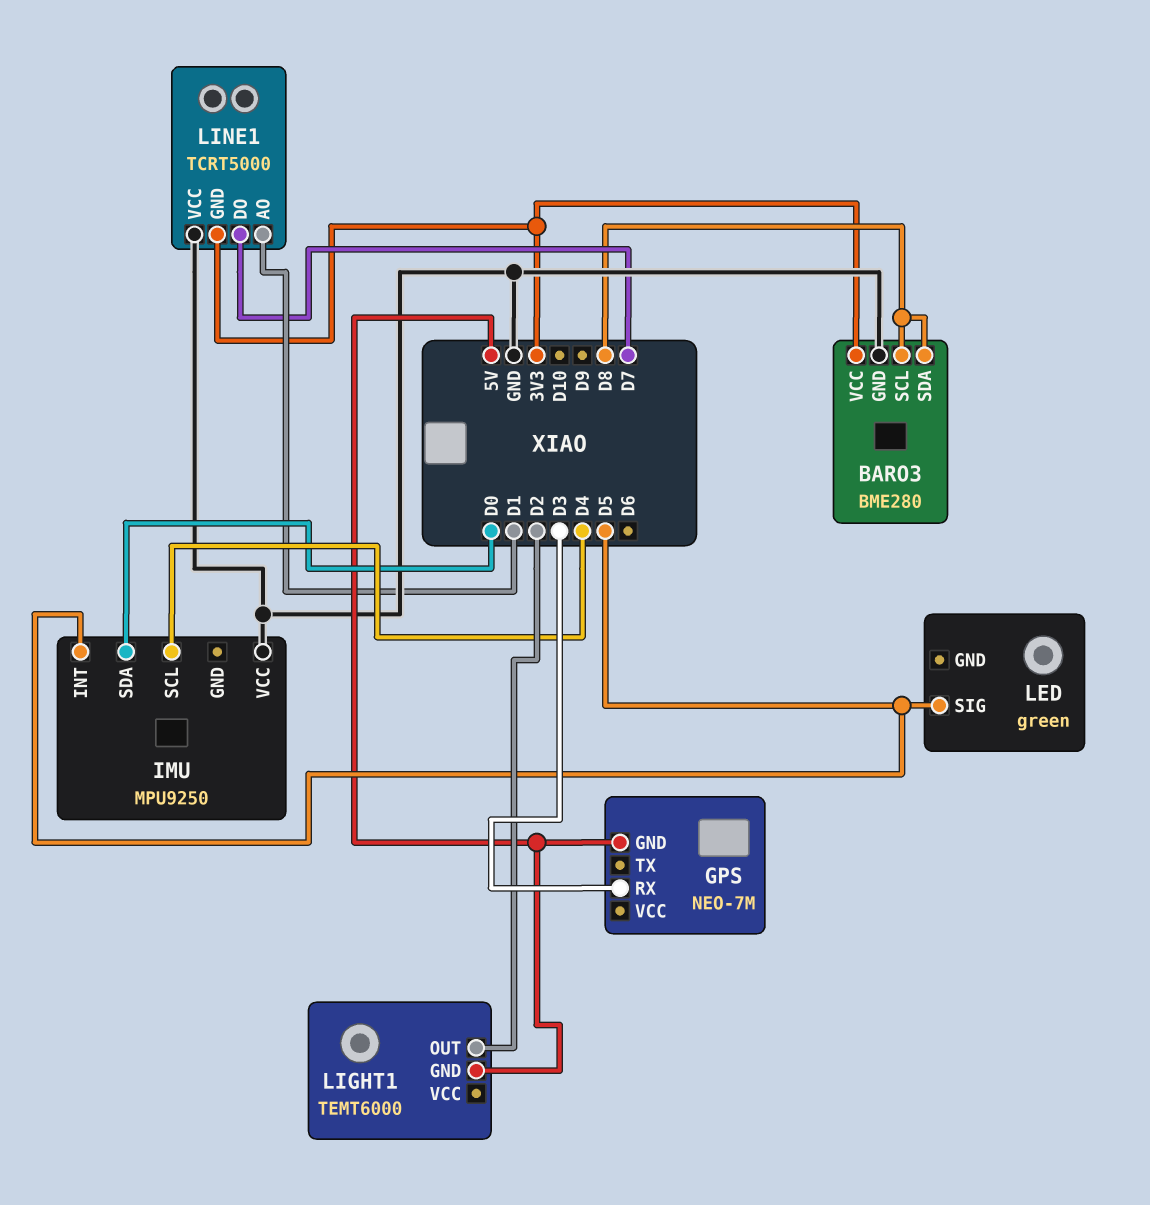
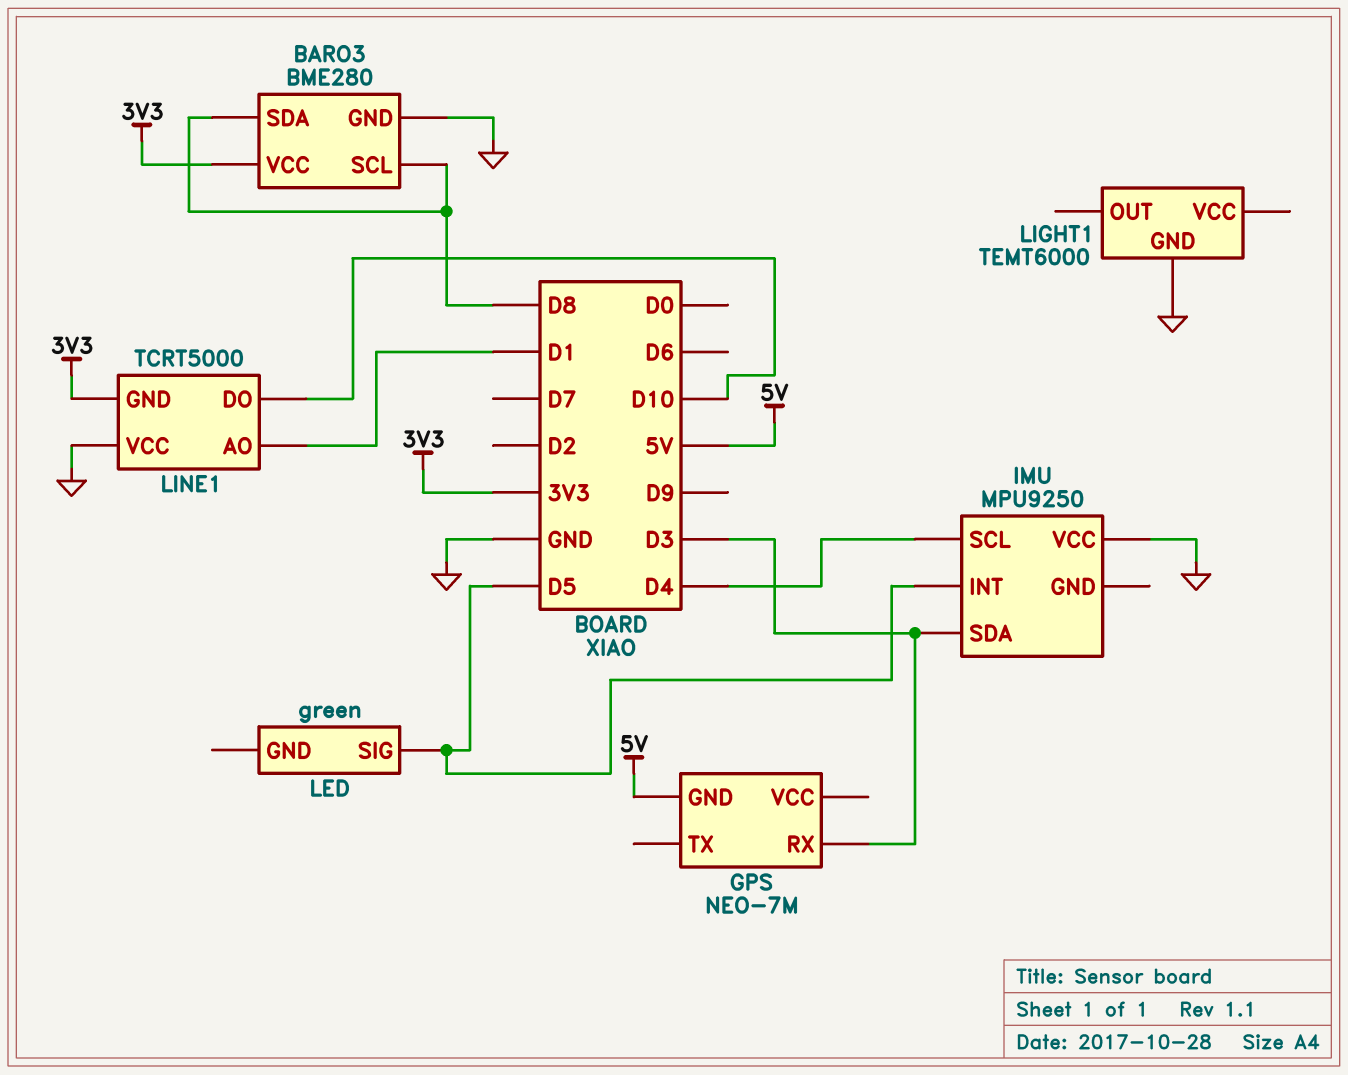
IMU pin SDA: D0 -> D3
LIGHT1 pin GND: 5V -> GND
LIGHT1 pin OUT: D2 -> none
LINE1 pin DO: D7 -> D10

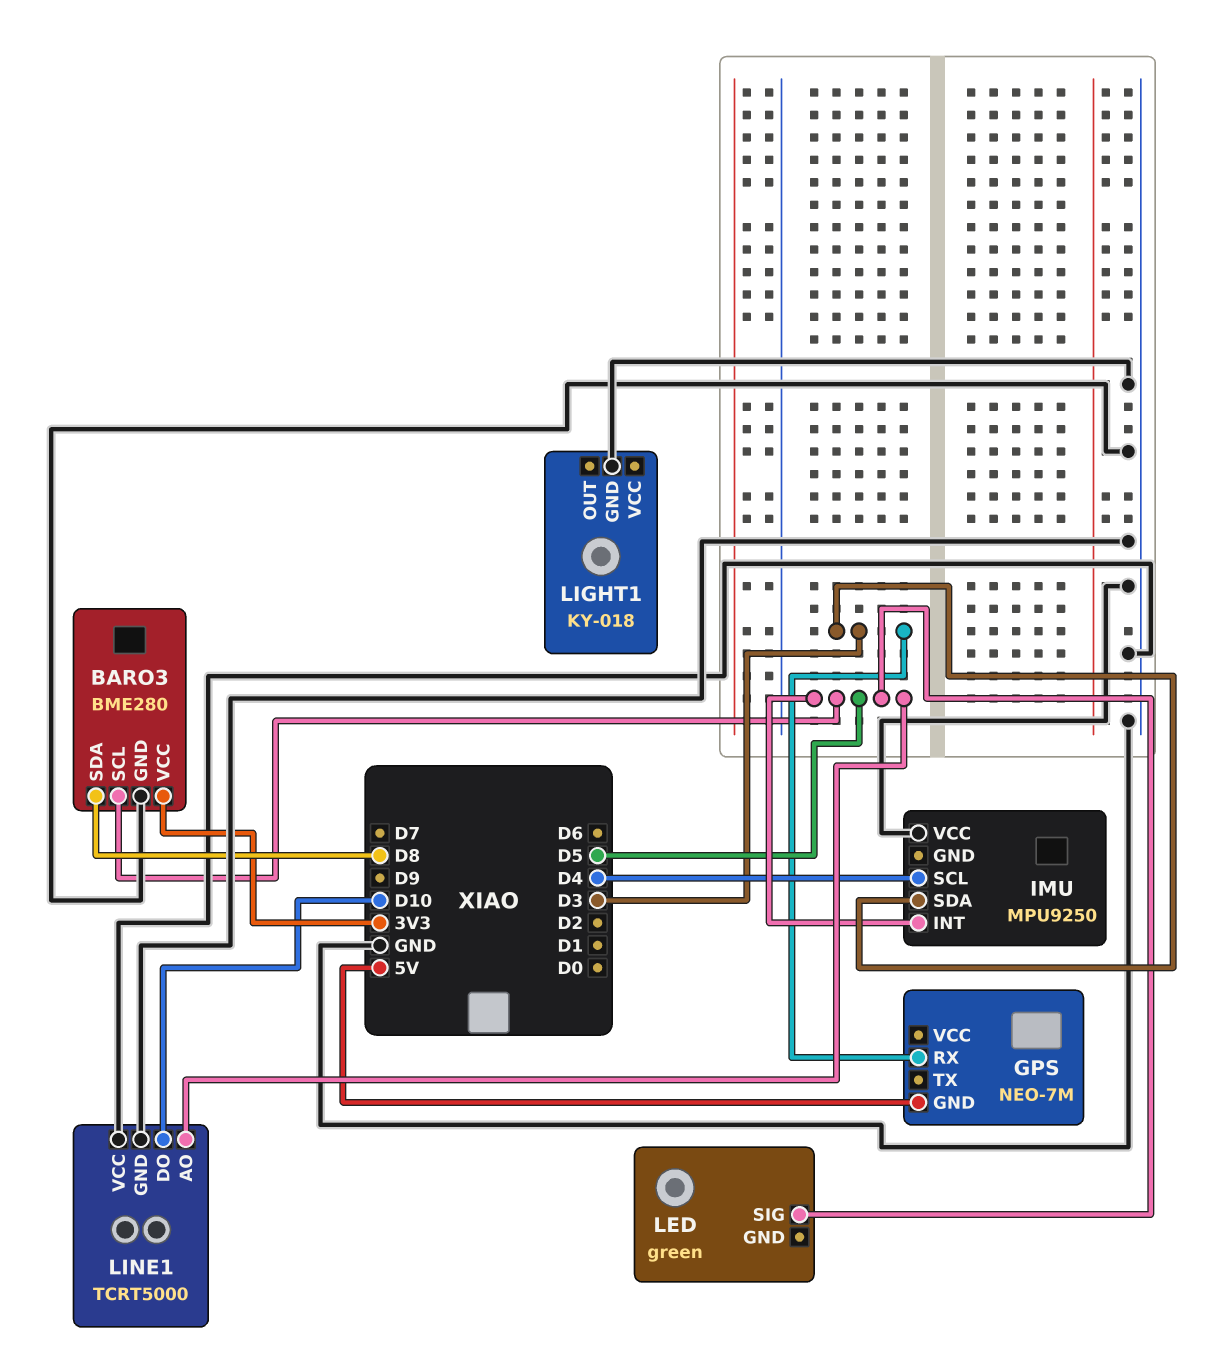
BARO3 pin SCL: D8 -> D5
LIGHT1: TEMT6000 -> KY-018
LINE1 pin AO: D1 -> D5
LINE1 pin GND: 3V3 -> GND

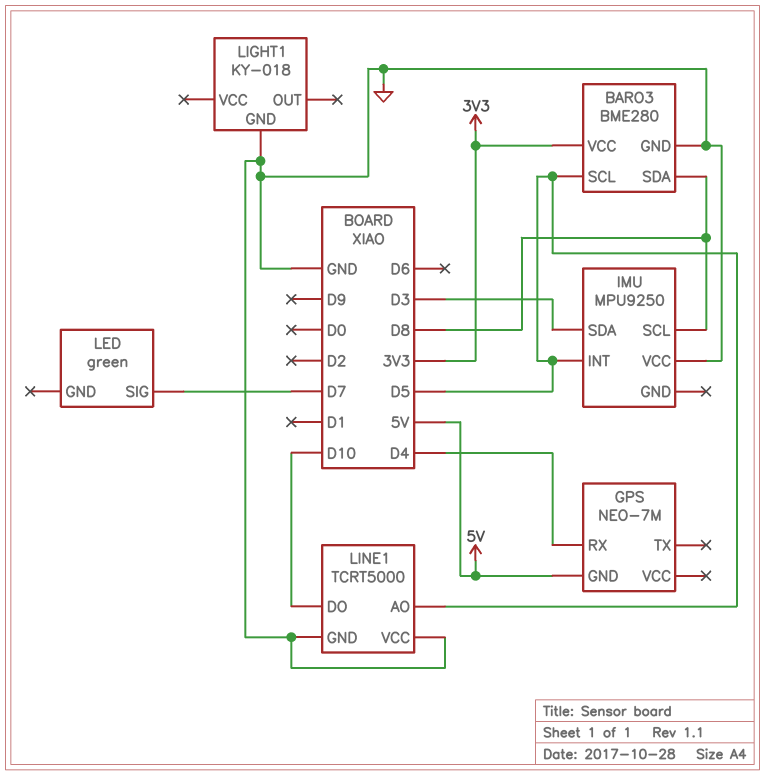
GPS pin RX: D3 -> D4
IMU pin SCL: D4 -> D8
LED pin SIG: D5 -> D7

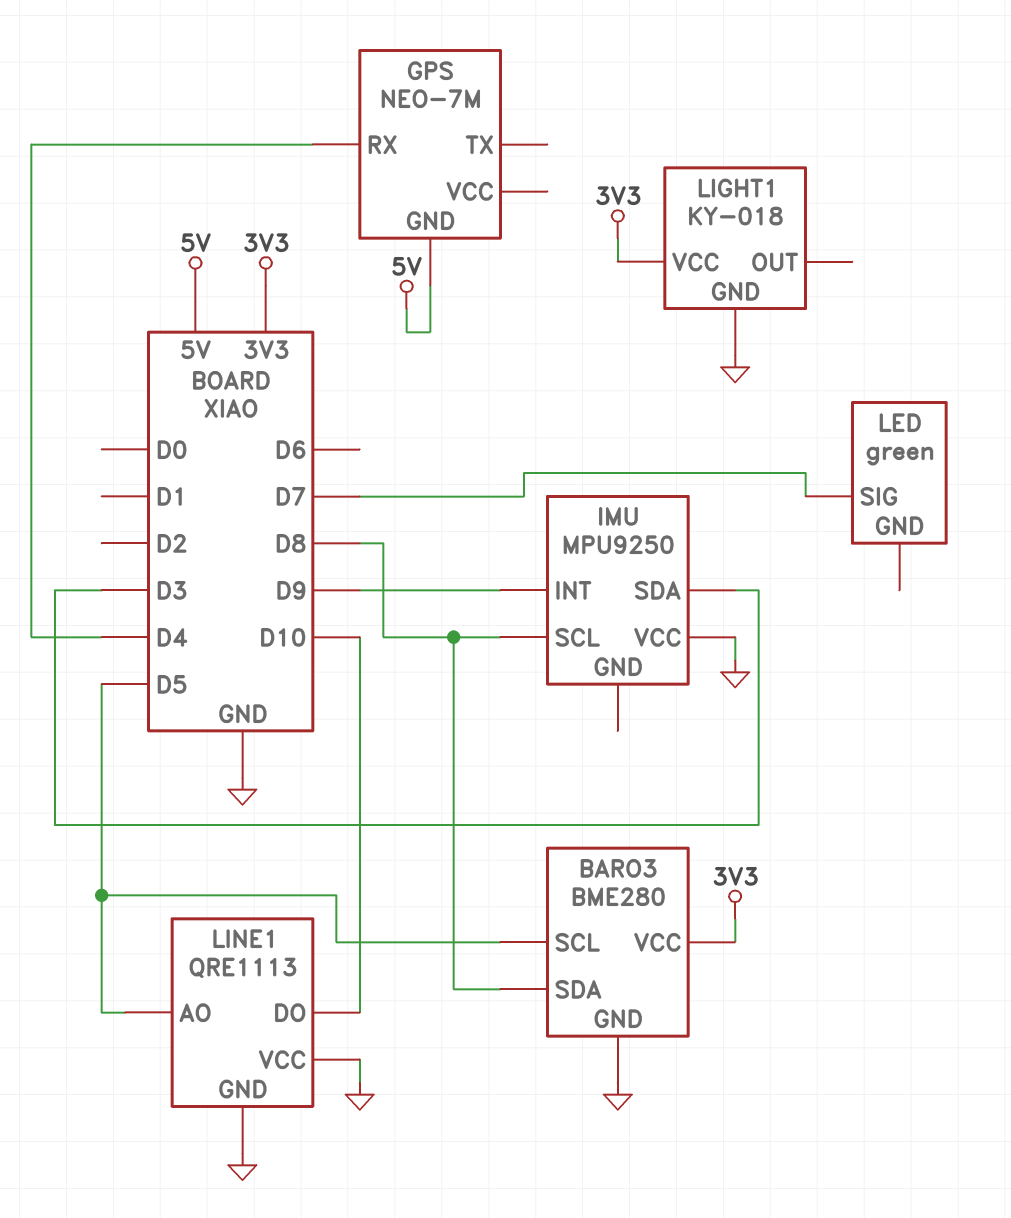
IMU pin INT: D5 -> D9
LIGHT1 pin VCC: none -> 3V3
LINE1: TCRT5000 -> QRE1113

